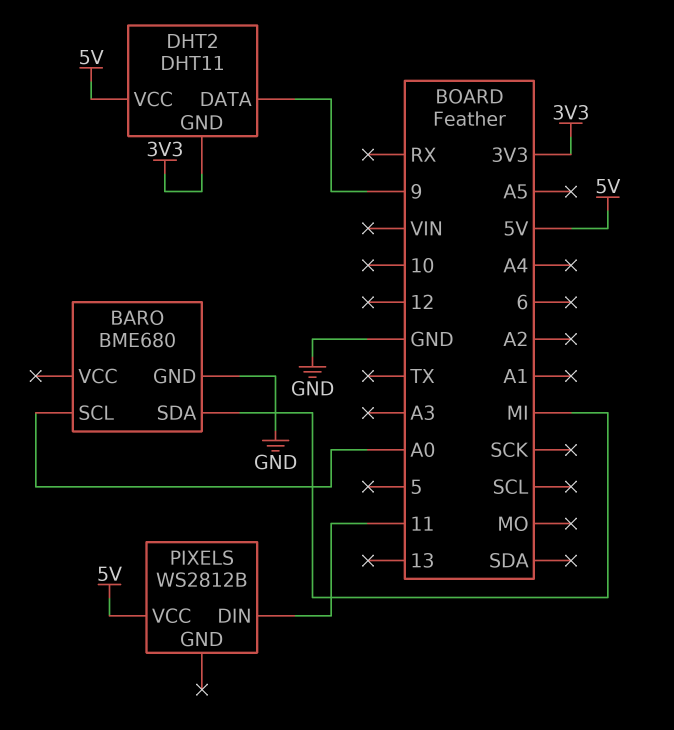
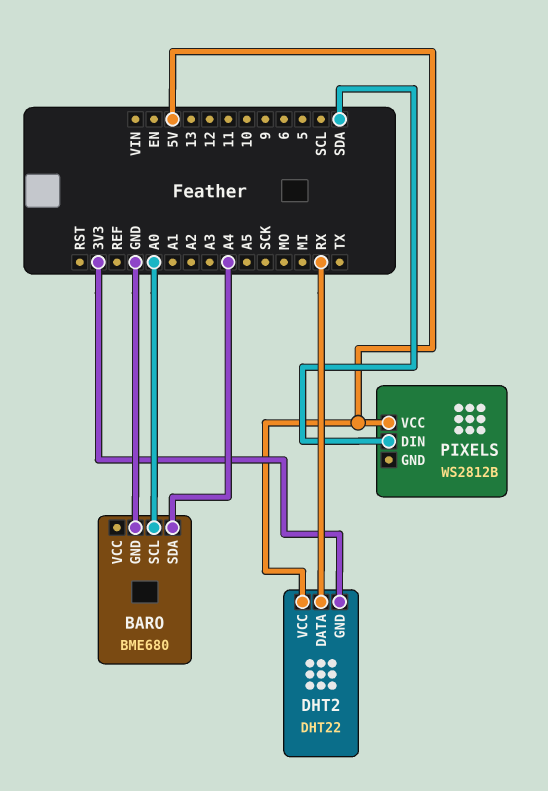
BARO pin SDA: MI -> A4
DHT2: DHT11 -> DHT22
DHT2 pin DATA: 9 -> RX
PIXELS pin DIN: 11 -> SDA

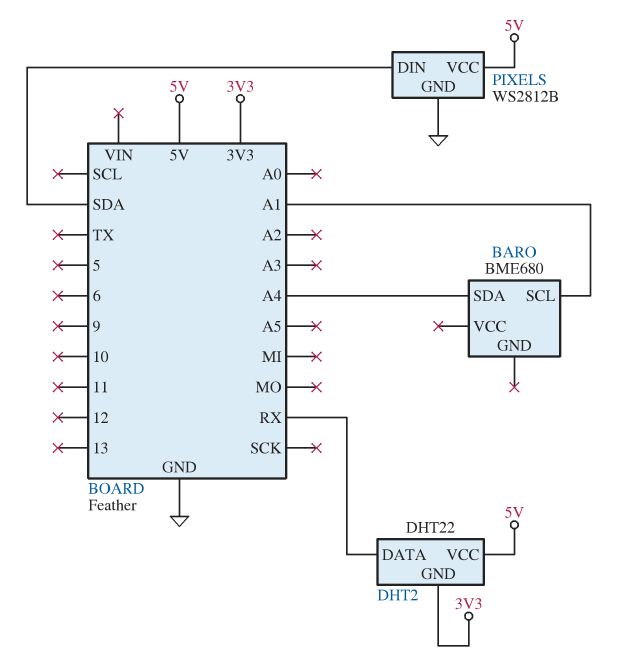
BARO pin GND: GND -> none
BARO pin SCL: A0 -> A1
PIXELS pin GND: none -> GND

